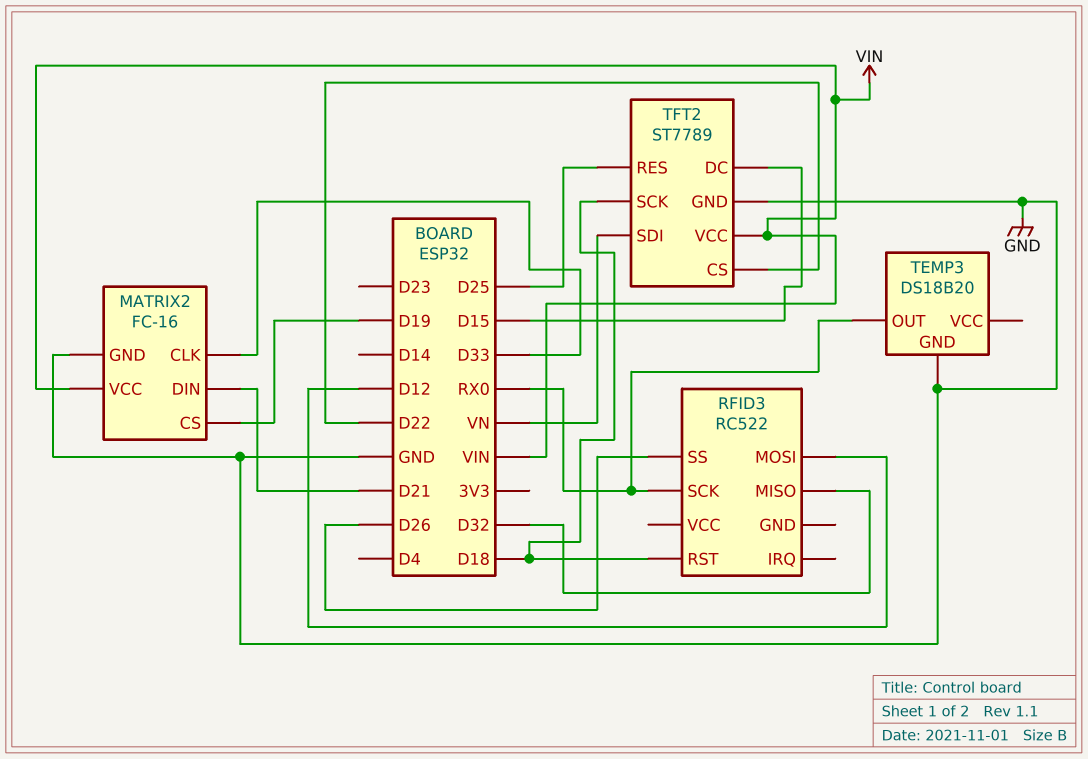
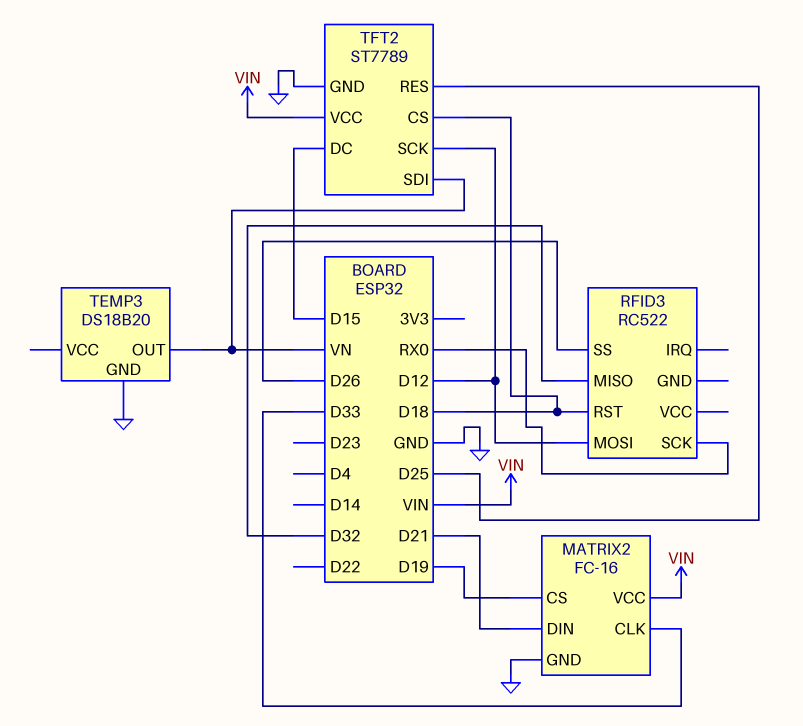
TEMP3 pin OUT: RX0 -> VN
TFT2 pin CS: D22 -> D18
TFT2 pin SCK: D18 -> D12

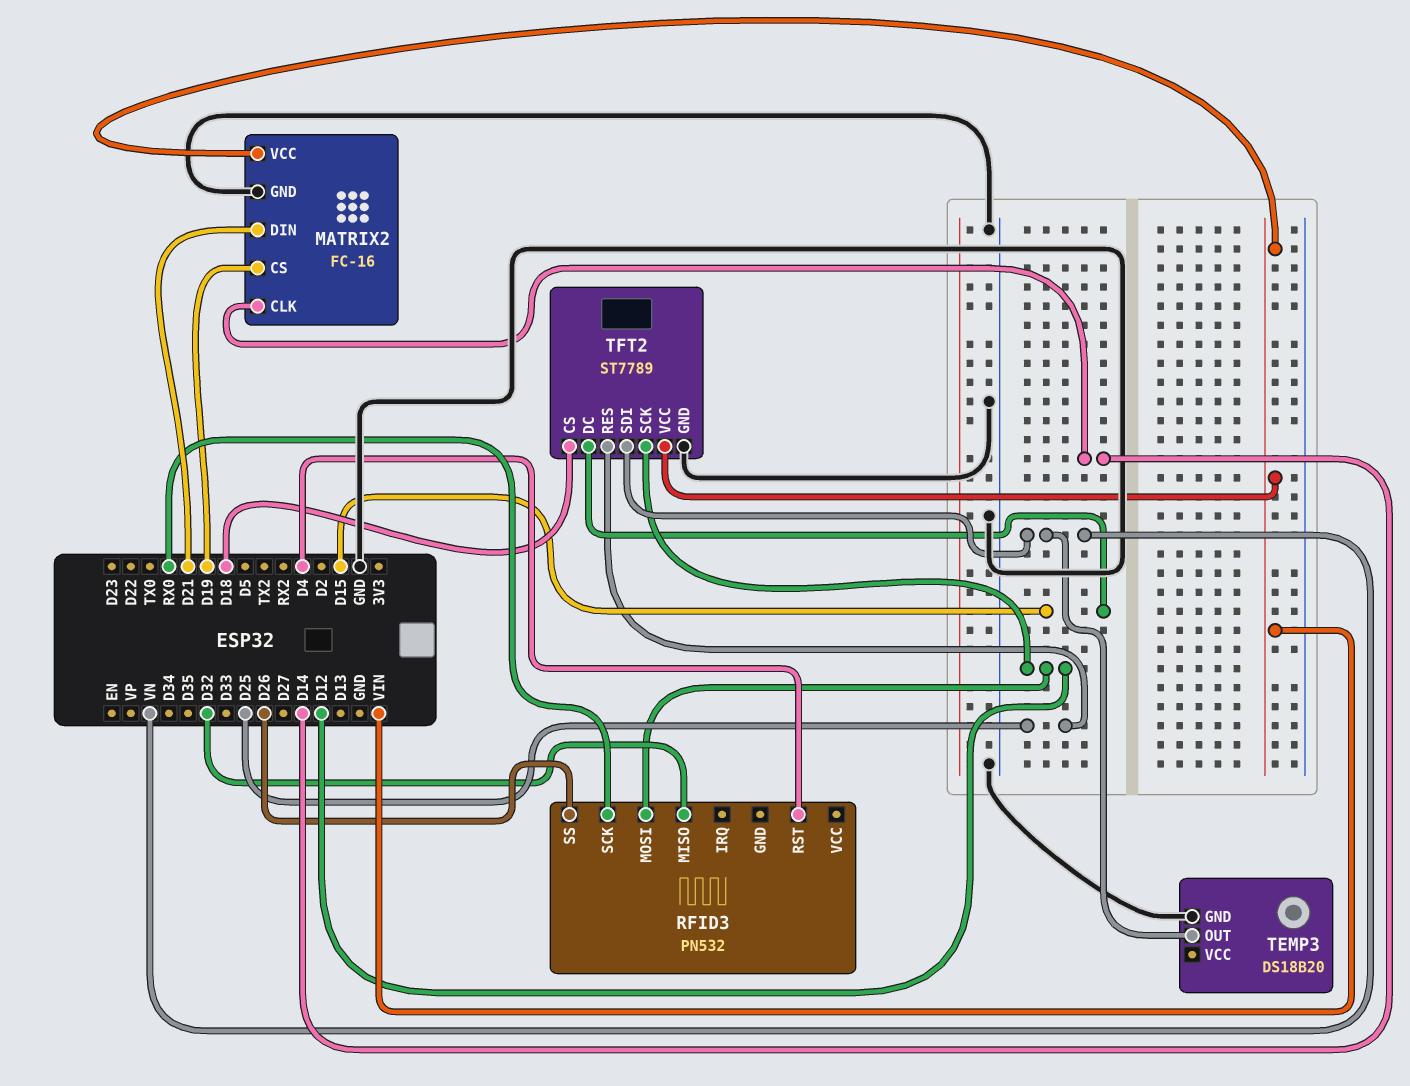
MATRIX2 pin CLK: D33 -> D14
RFID3: RC522 -> PN532
RFID3 pin RST: D18 -> D4

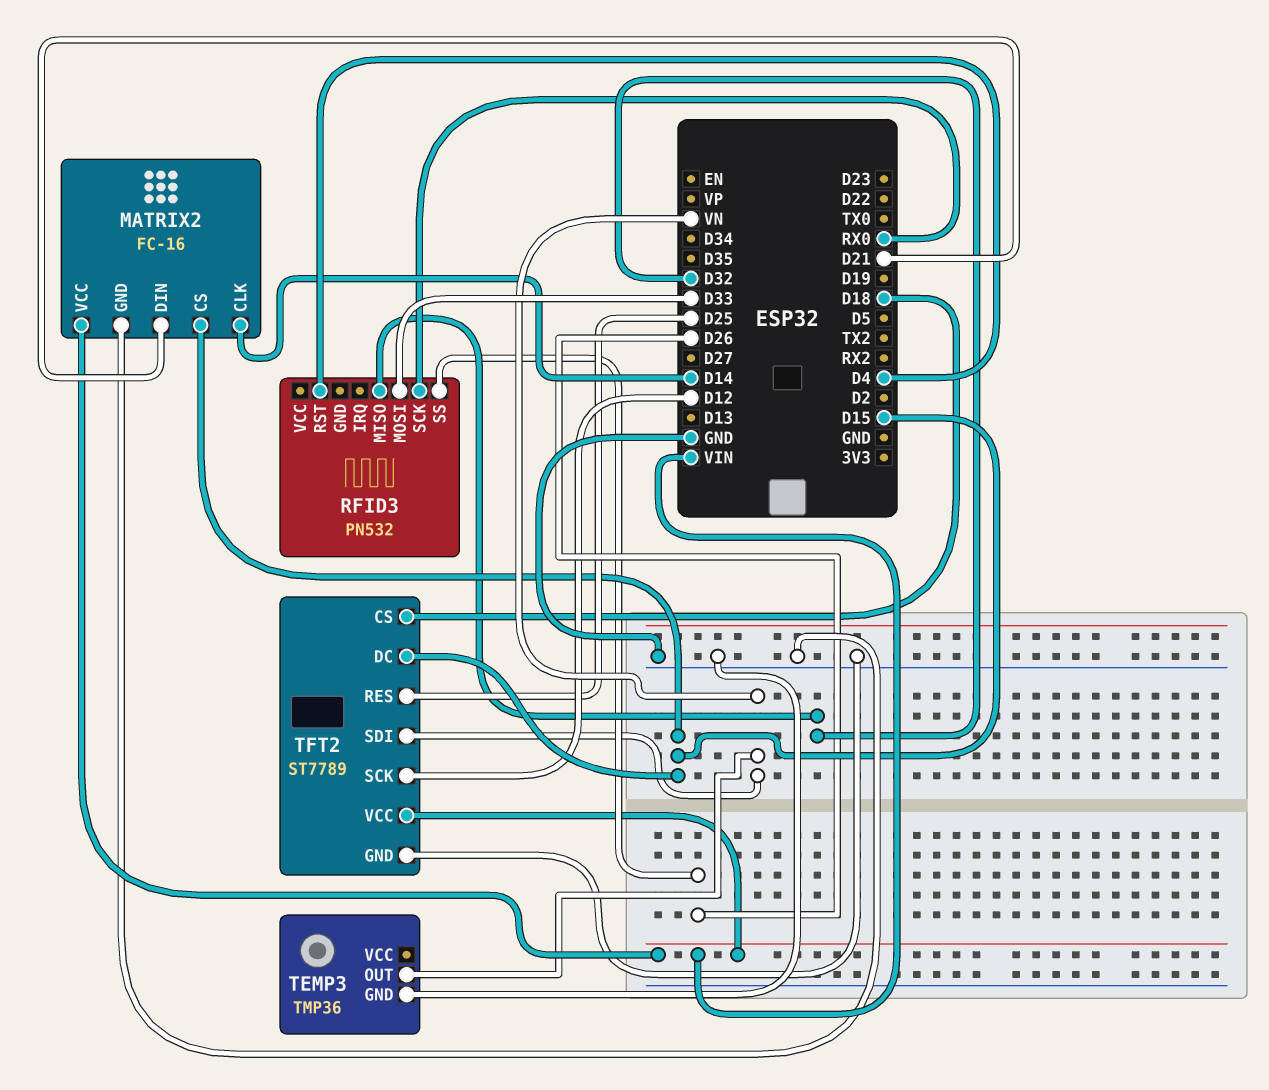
MATRIX2 pin CS: D19 -> D15
RFID3 pin MOSI: D12 -> D33
TEMP3: DS18B20 -> TMP36

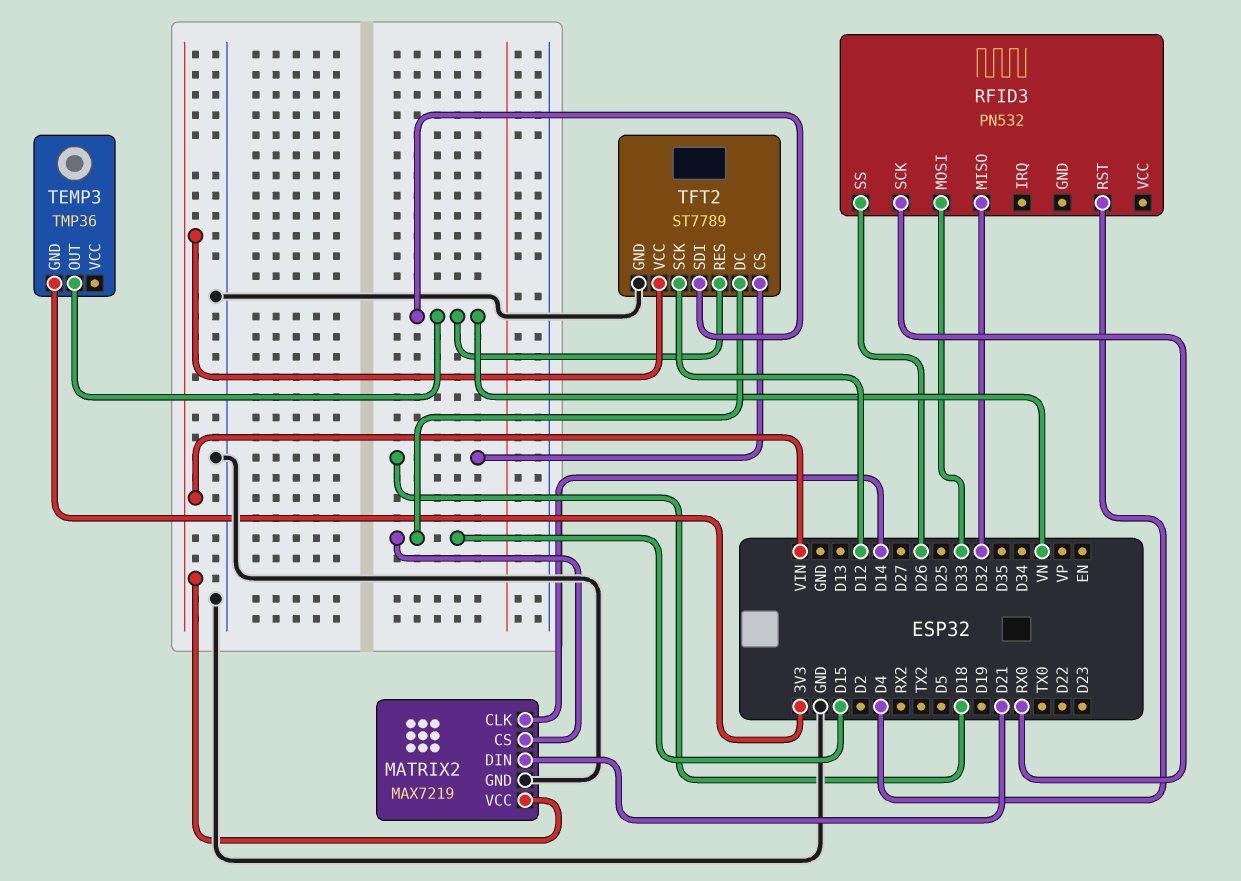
MATRIX2: FC-16 -> MAX7219
TEMP3 pin GND: GND -> 3V3
TFT2 pin RES: D25 -> VN

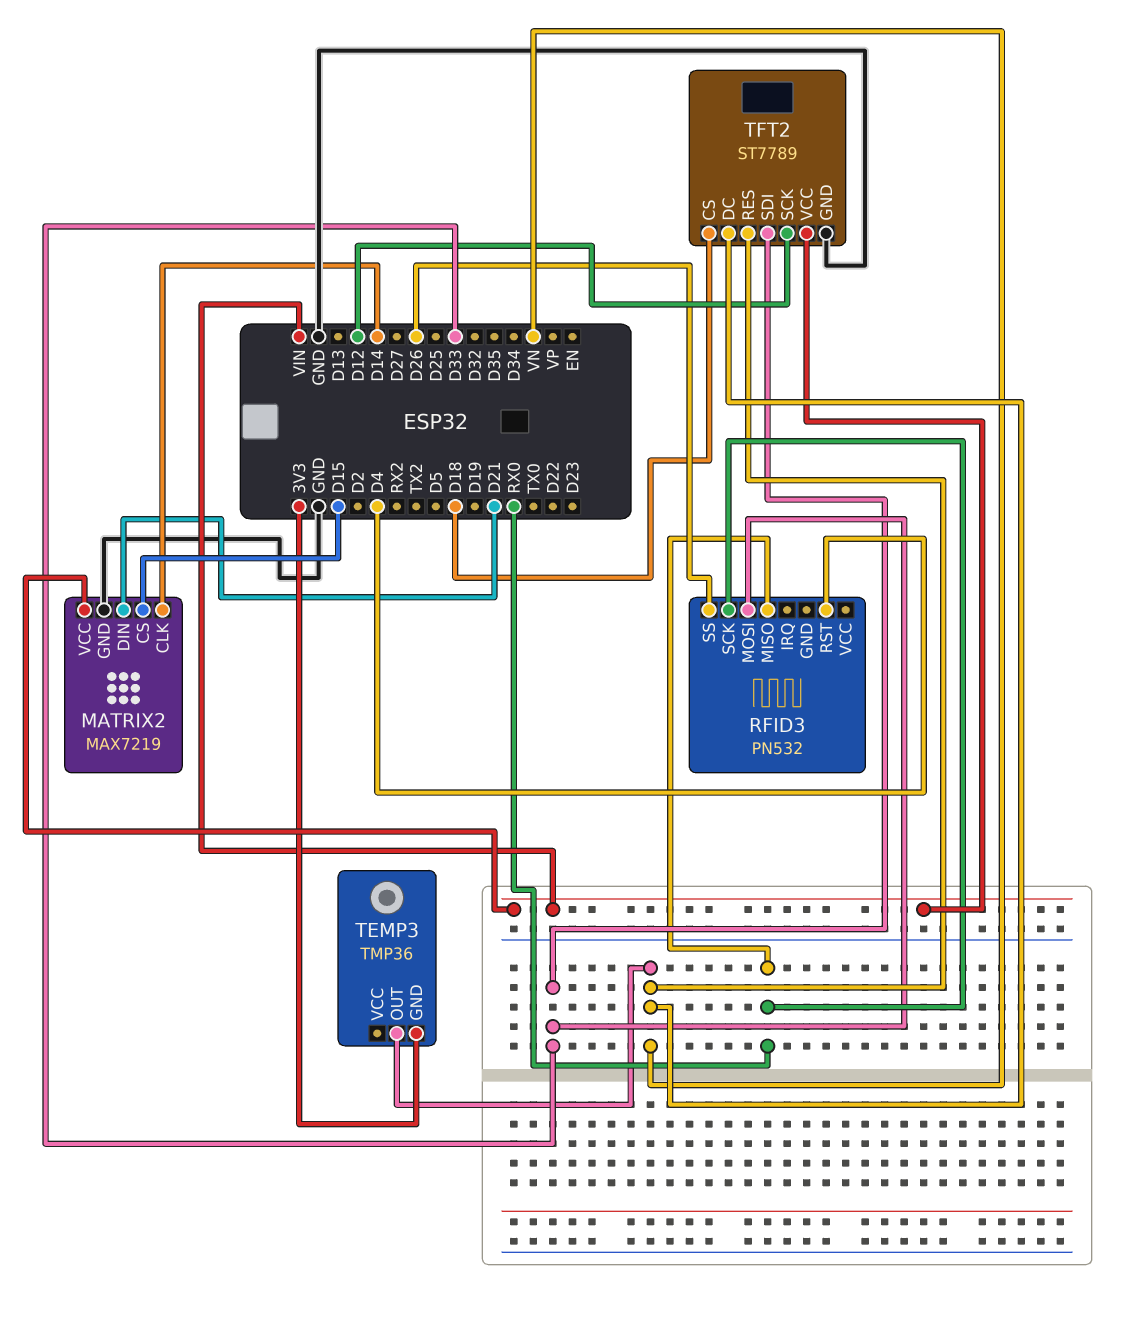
RFID3 pin MISO: D32 -> RX0
TFT2 pin DC: D15 -> VN
TFT2 pin SDI: VN -> D33

